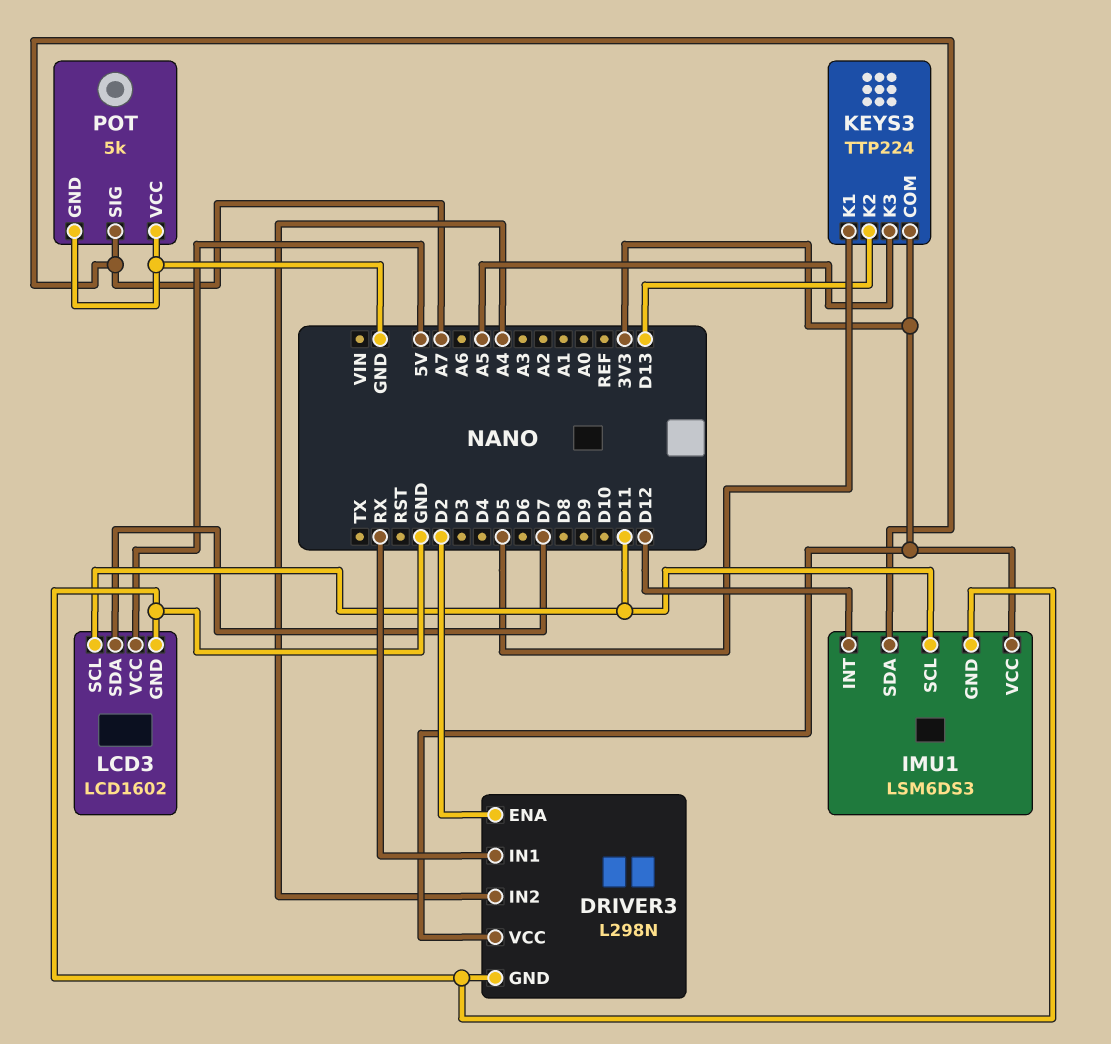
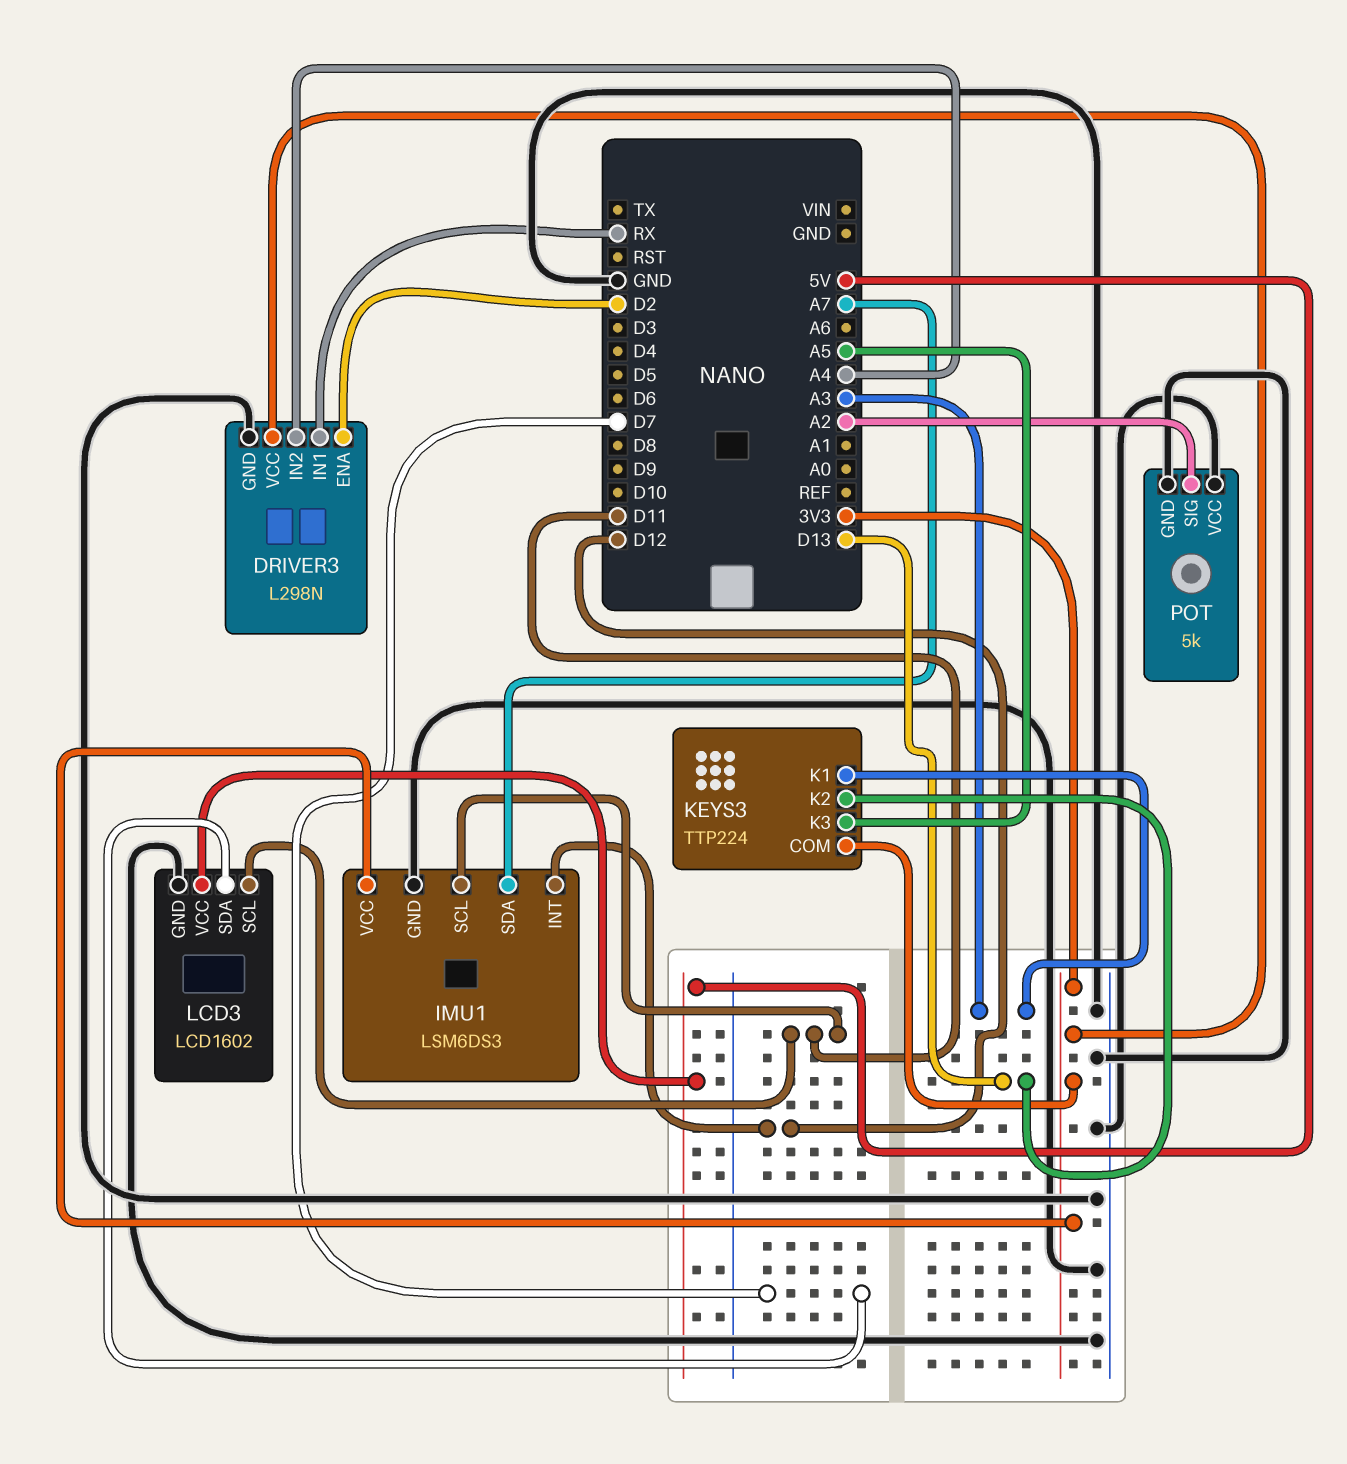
KEYS3 pin K1: D5 -> A3
POT pin SIG: A7 -> A2

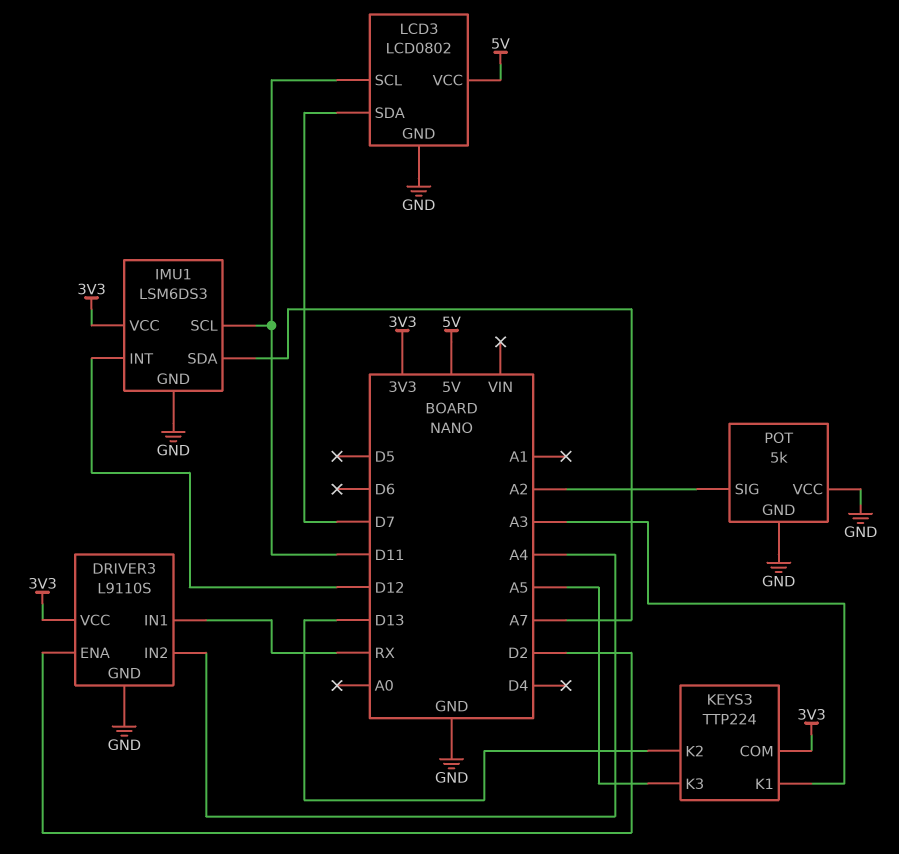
DRIVER3: L298N -> L9110S
LCD3: LCD1602 -> LCD0802

